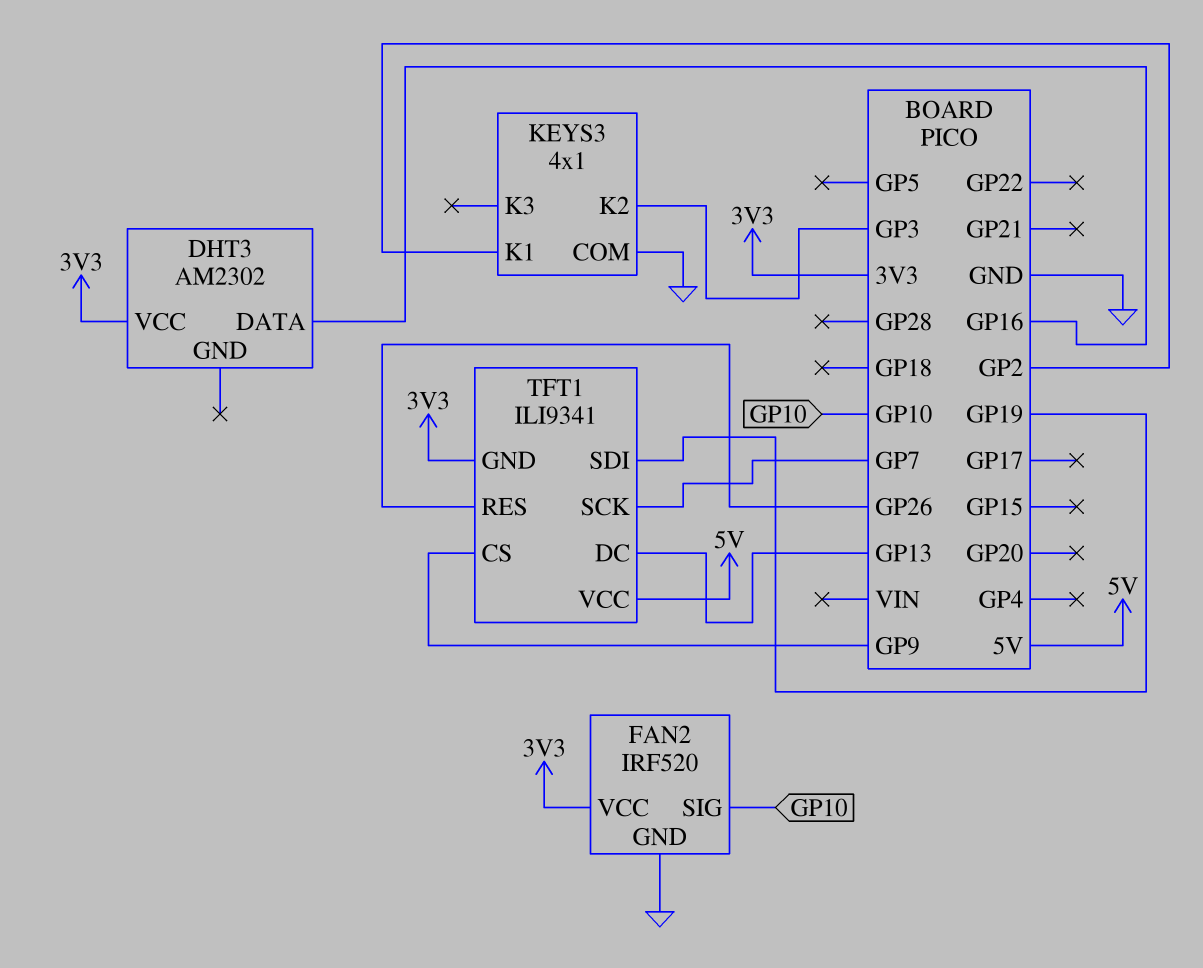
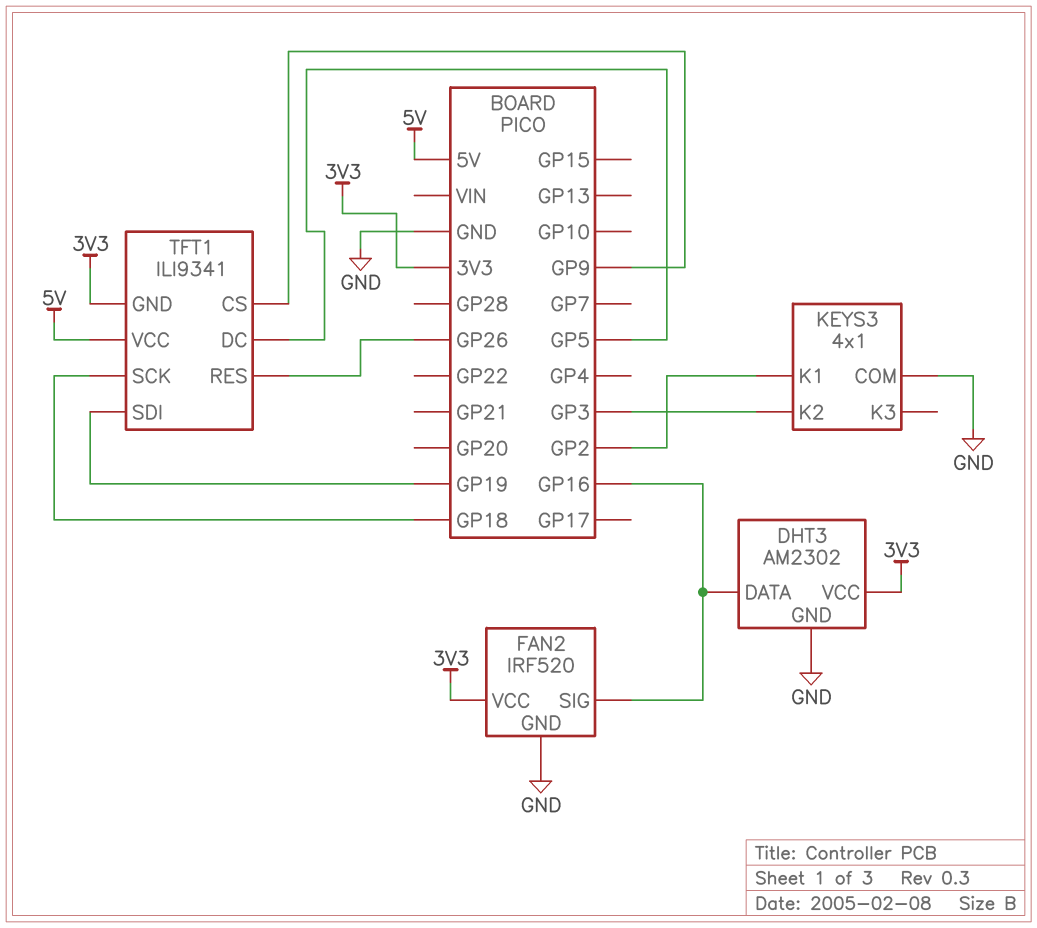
DHT3 pin GND: none -> GND
FAN2 pin SIG: GP10 -> GP16
TFT1 pin DC: GP13 -> GP5
TFT1 pin SCK: GP7 -> GP18

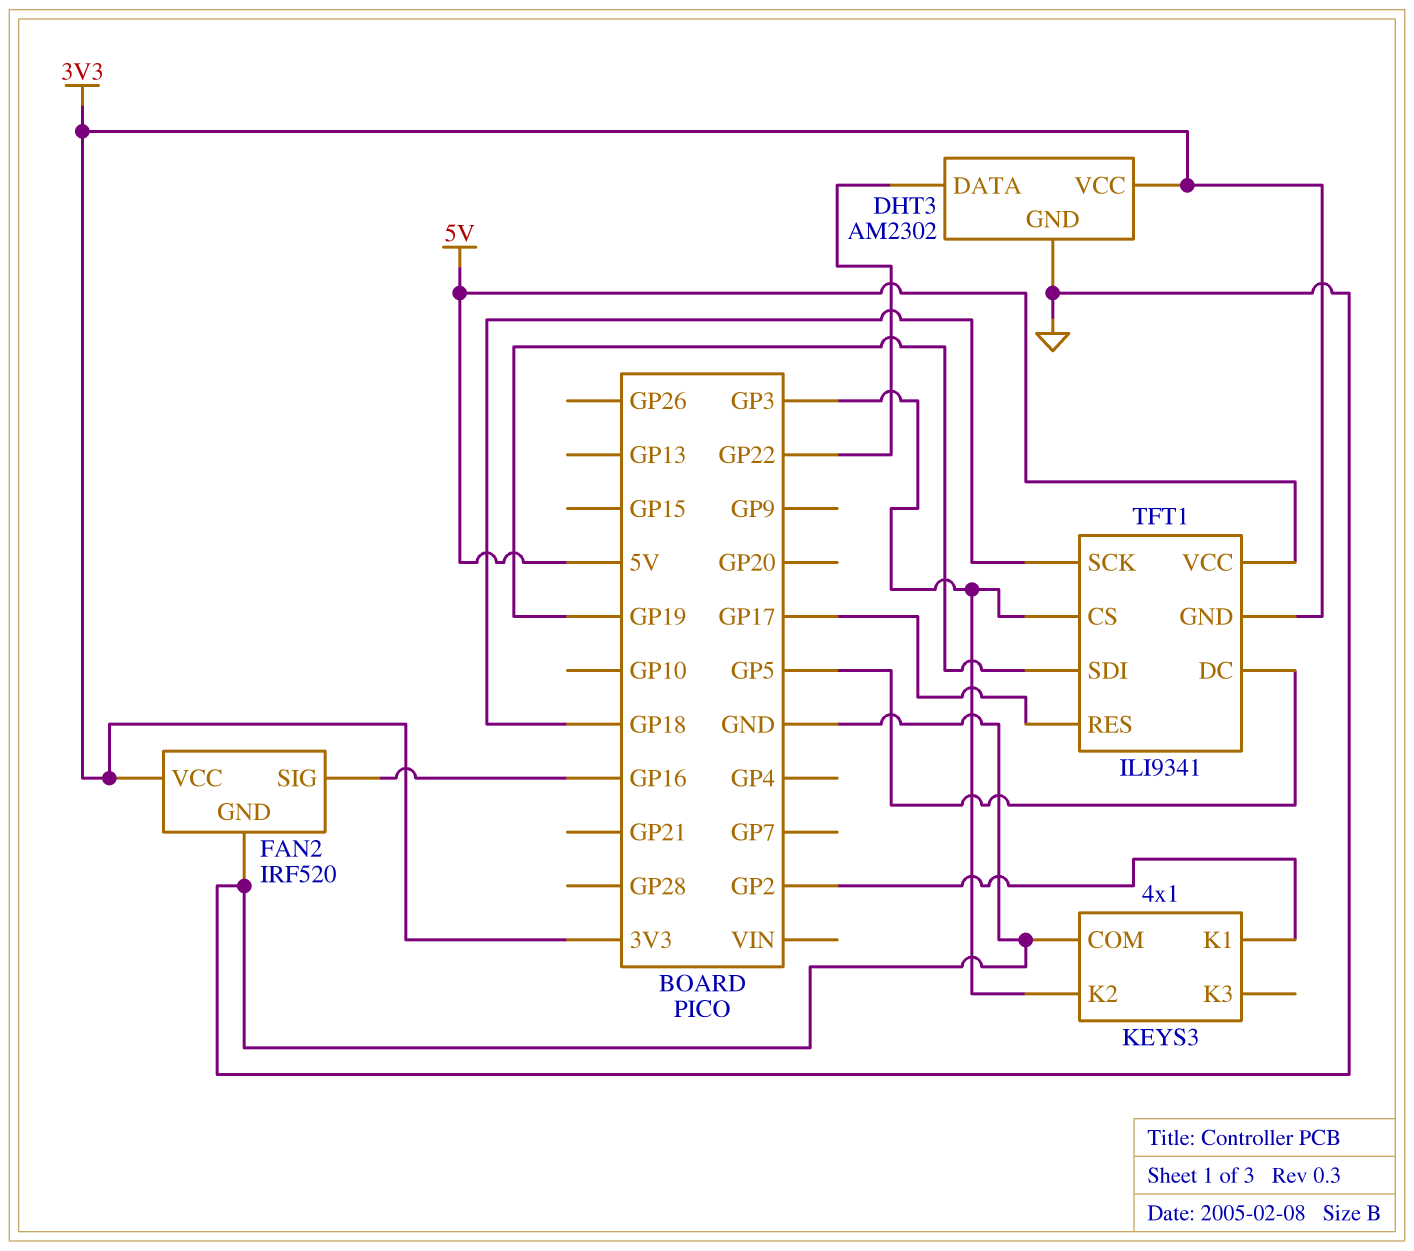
DHT3 pin DATA: GP16 -> GP22
TFT1 pin CS: GP9 -> GP3
TFT1 pin RES: GP26 -> GP17

